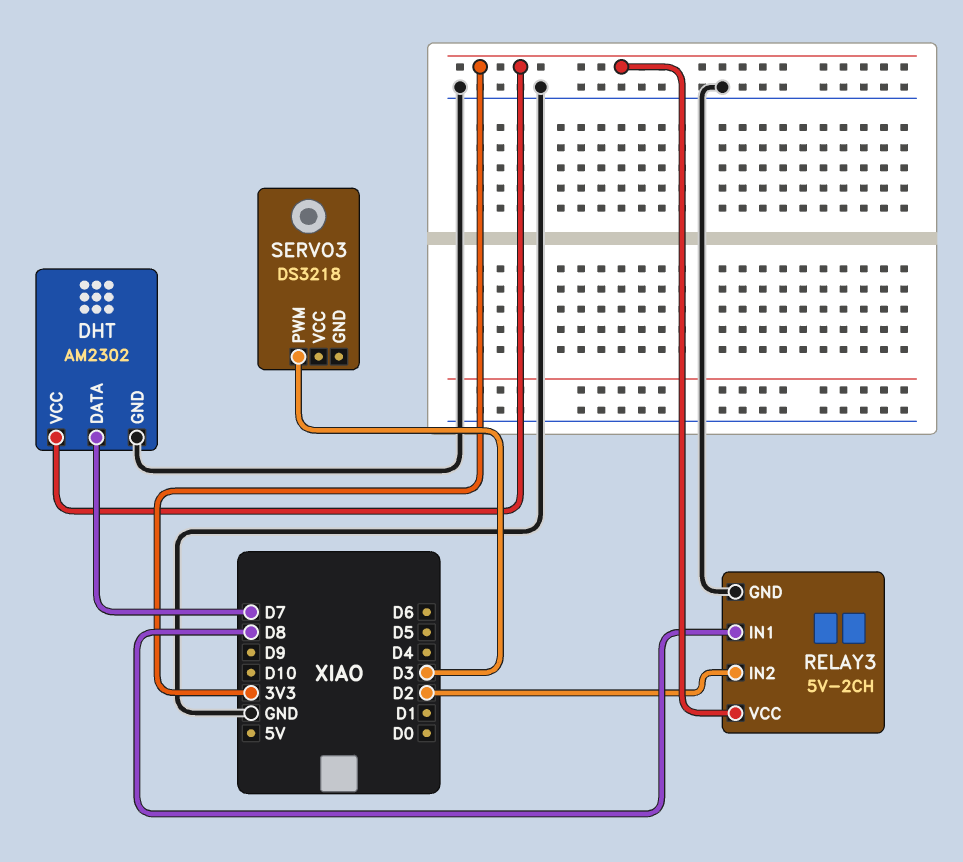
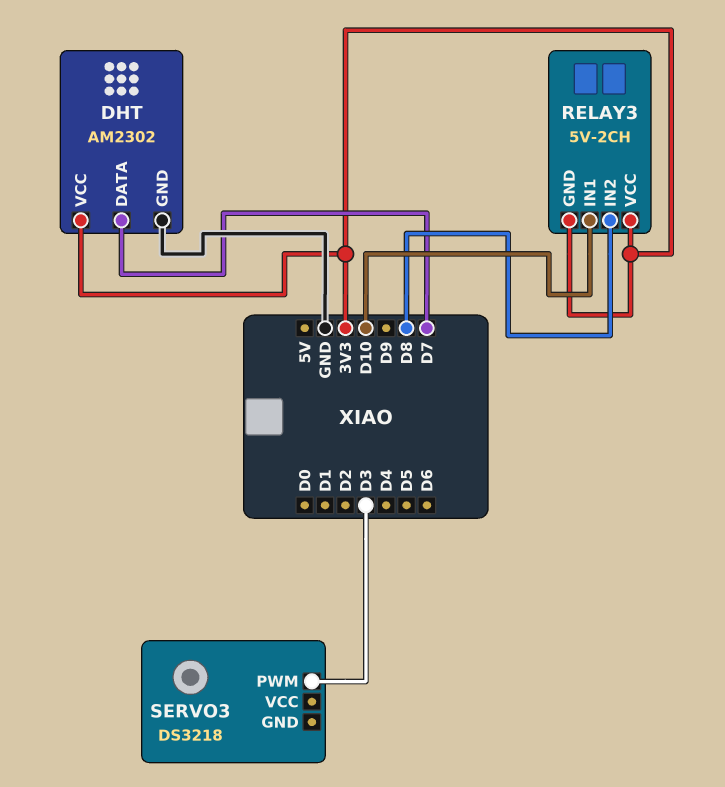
RELAY3 pin GND: GND -> 3V3
RELAY3 pin IN1: D8 -> D10
RELAY3 pin IN2: D2 -> D8

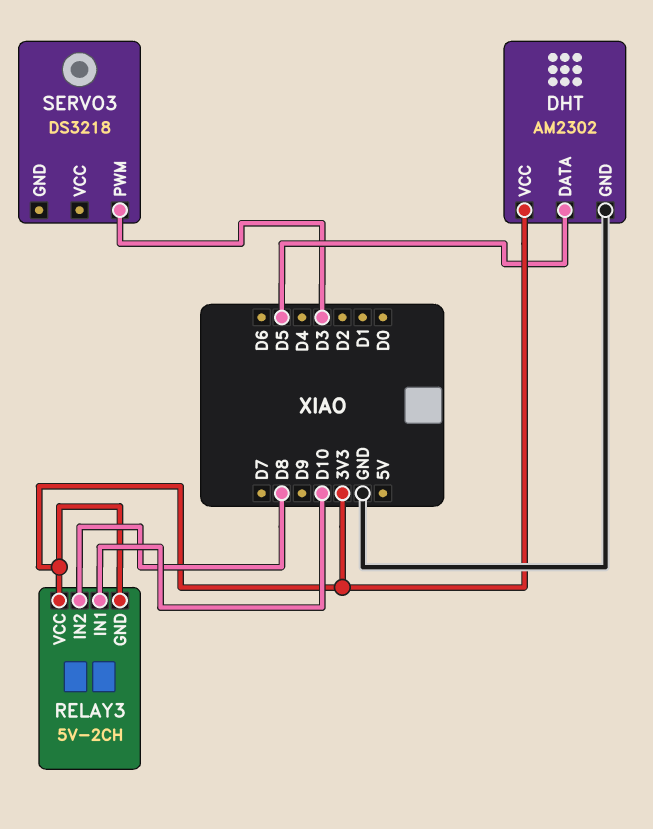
DHT pin DATA: D7 -> D5

